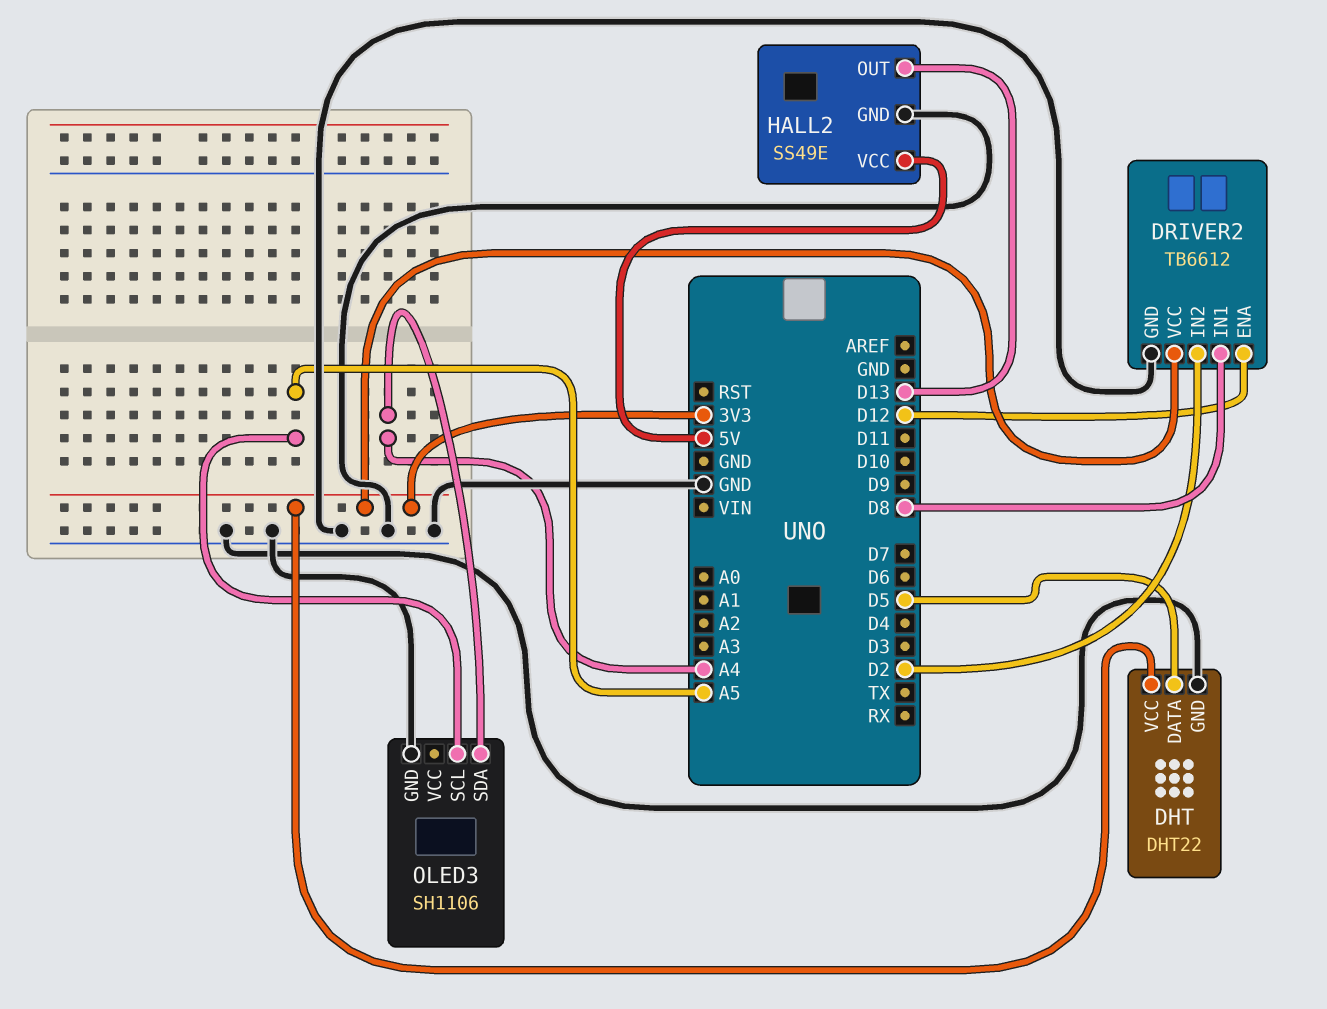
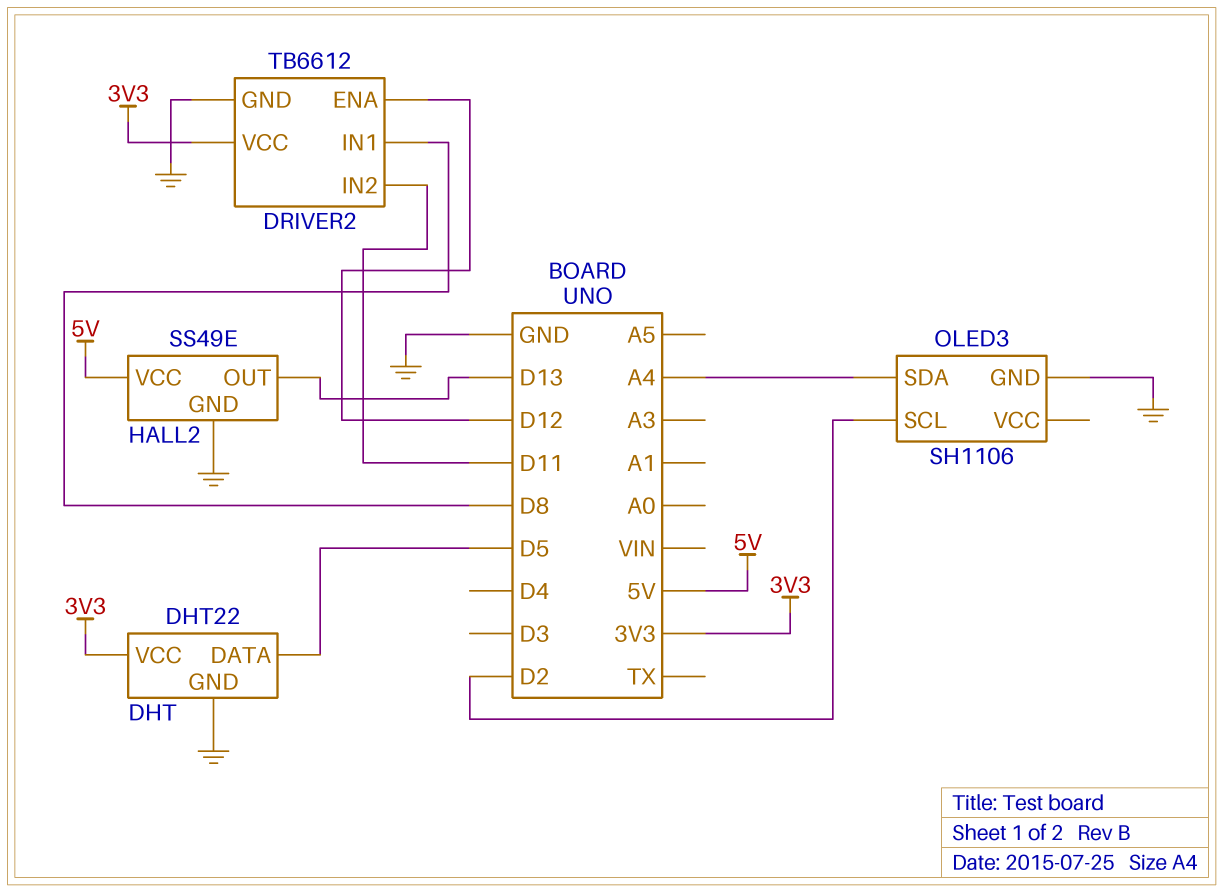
DRIVER2 pin IN2: D2 -> D11
OLED3 pin SCL: A5 -> D2

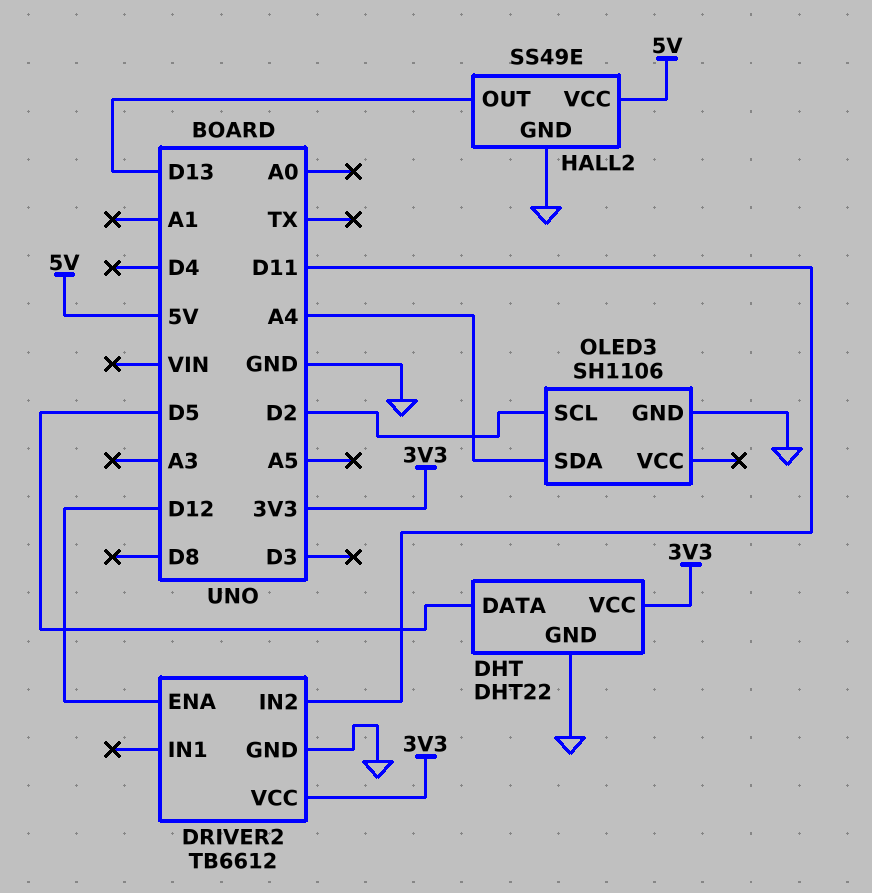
DRIVER2 pin IN1: D8 -> none

